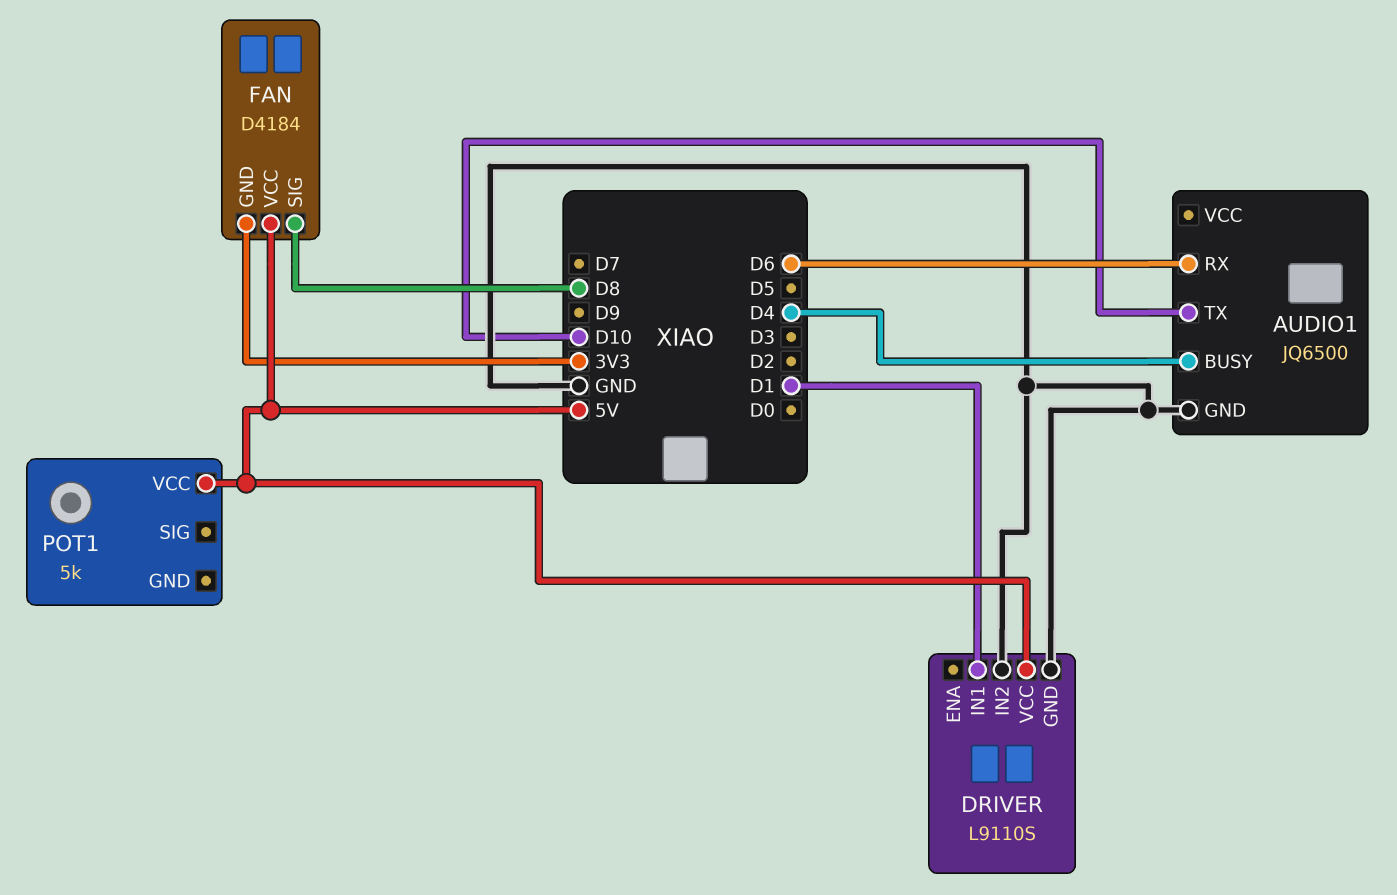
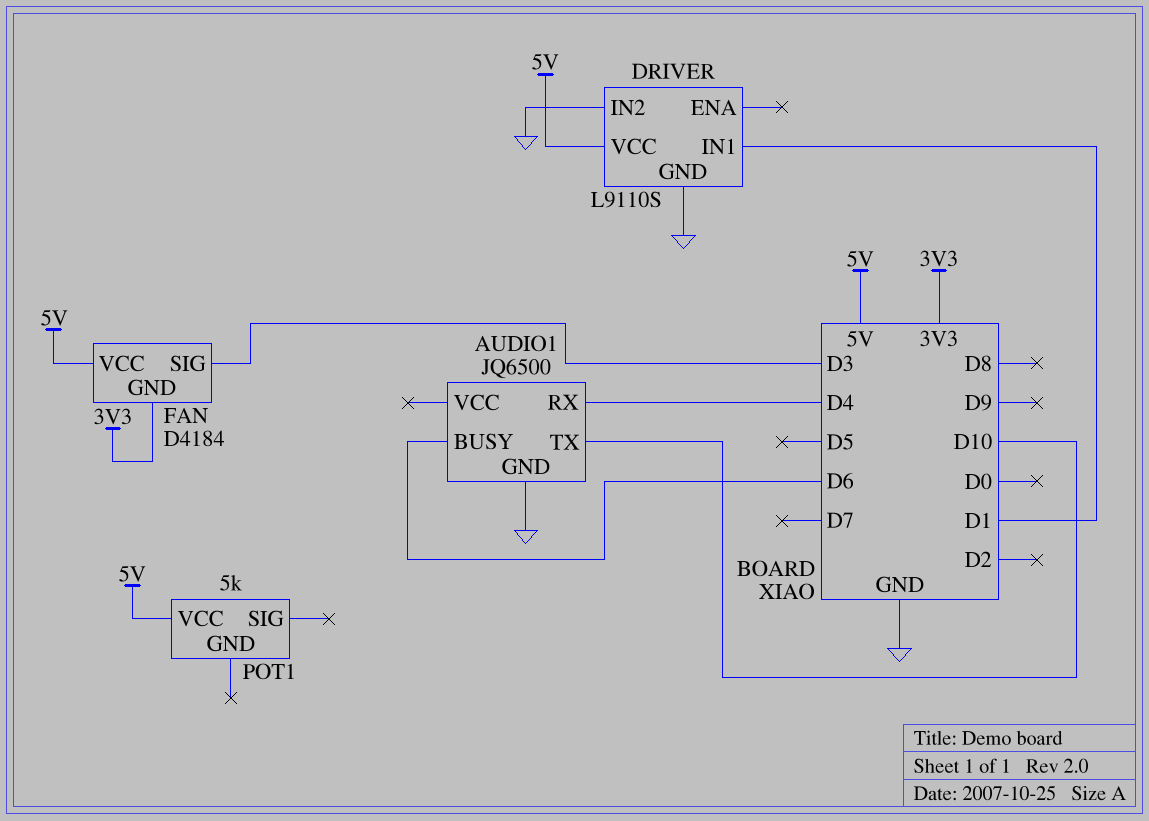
AUDIO1 pin BUSY: D4 -> D6
AUDIO1 pin RX: D6 -> D4
FAN pin SIG: D8 -> D3

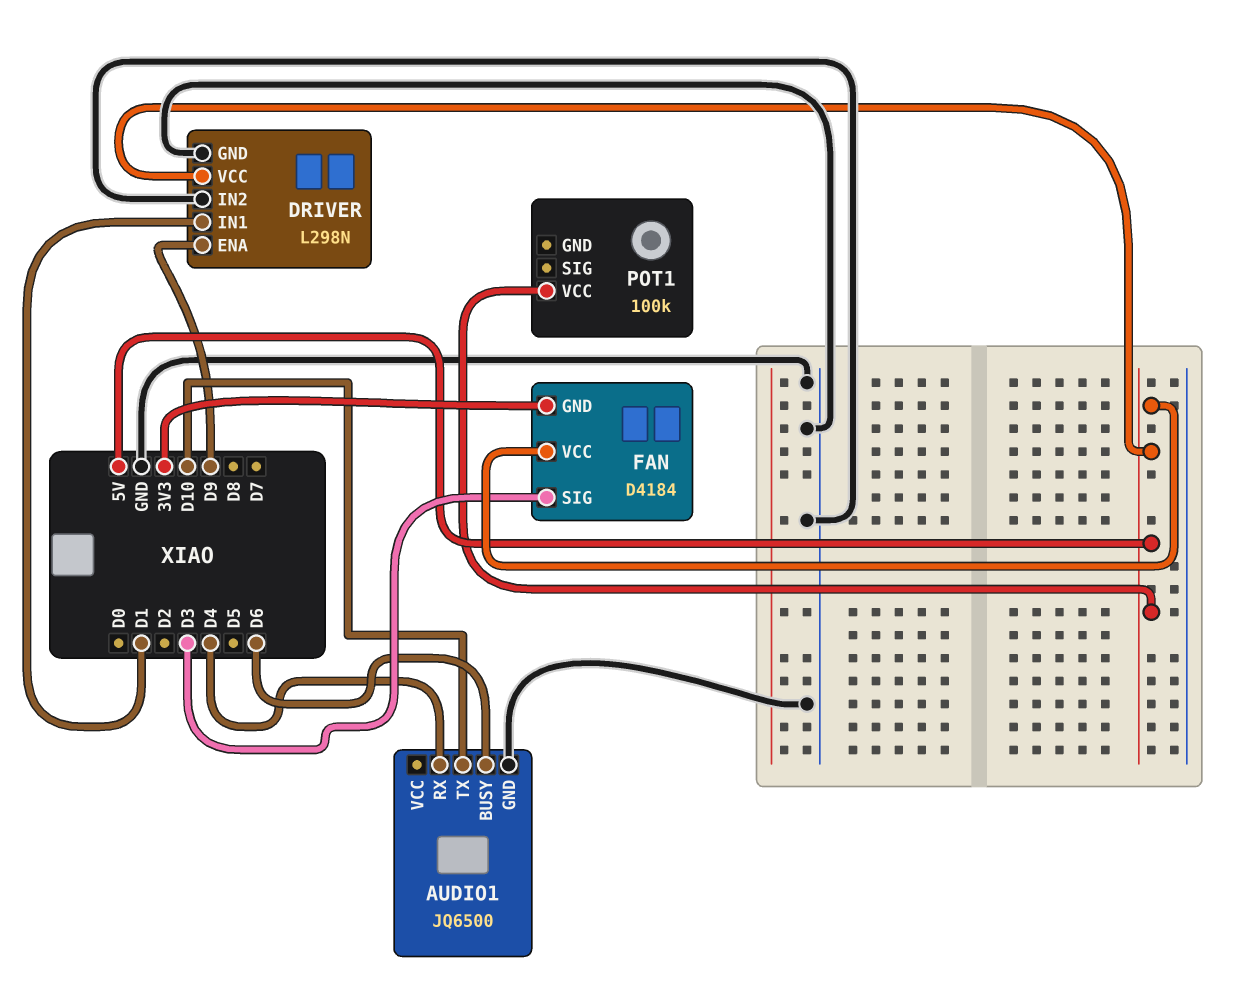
DRIVER: L9110S -> L298N
DRIVER pin ENA: none -> D9
POT1: 5k -> 100k

